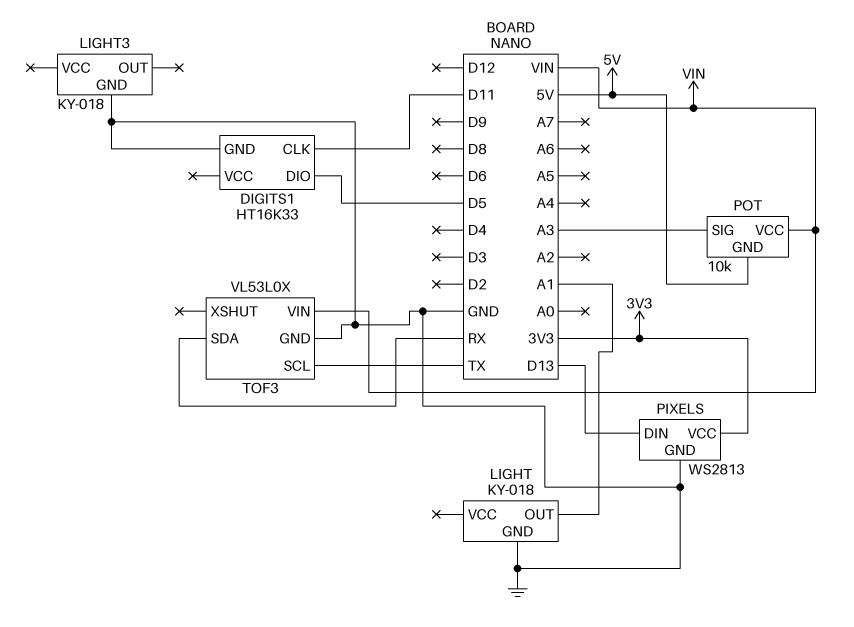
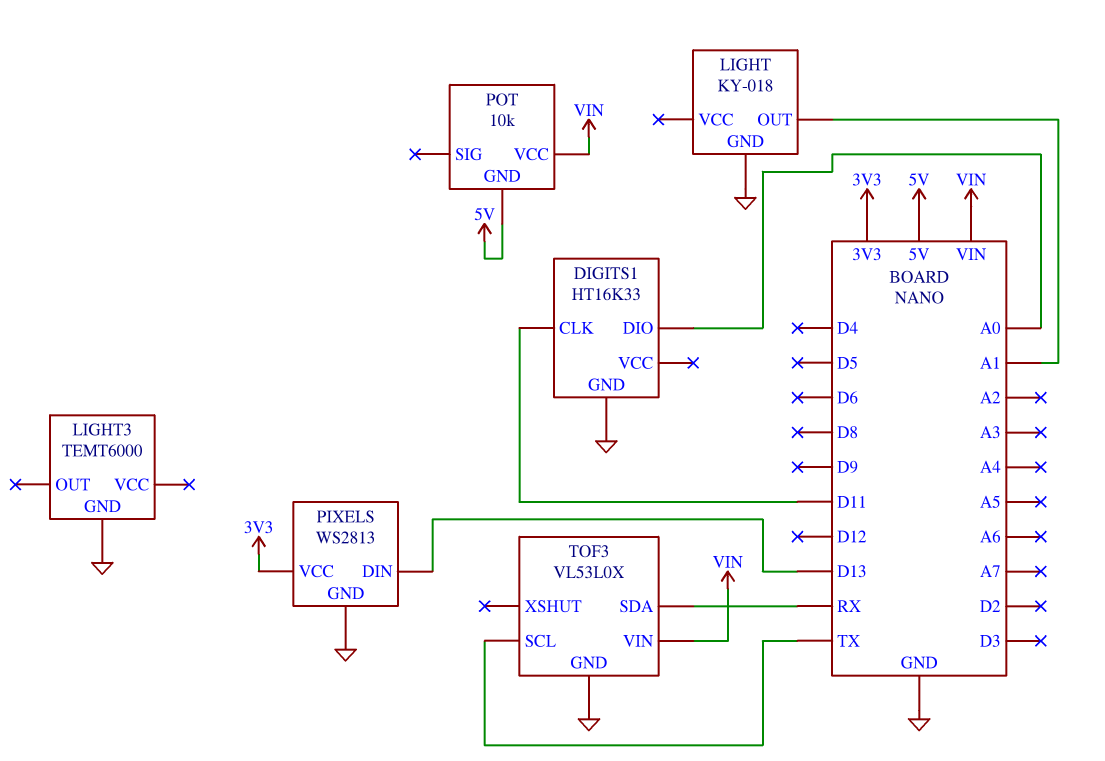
DIGITS1 pin DIO: D5 -> A0
LIGHT3: KY-018 -> TEMT6000
POT pin SIG: A3 -> none

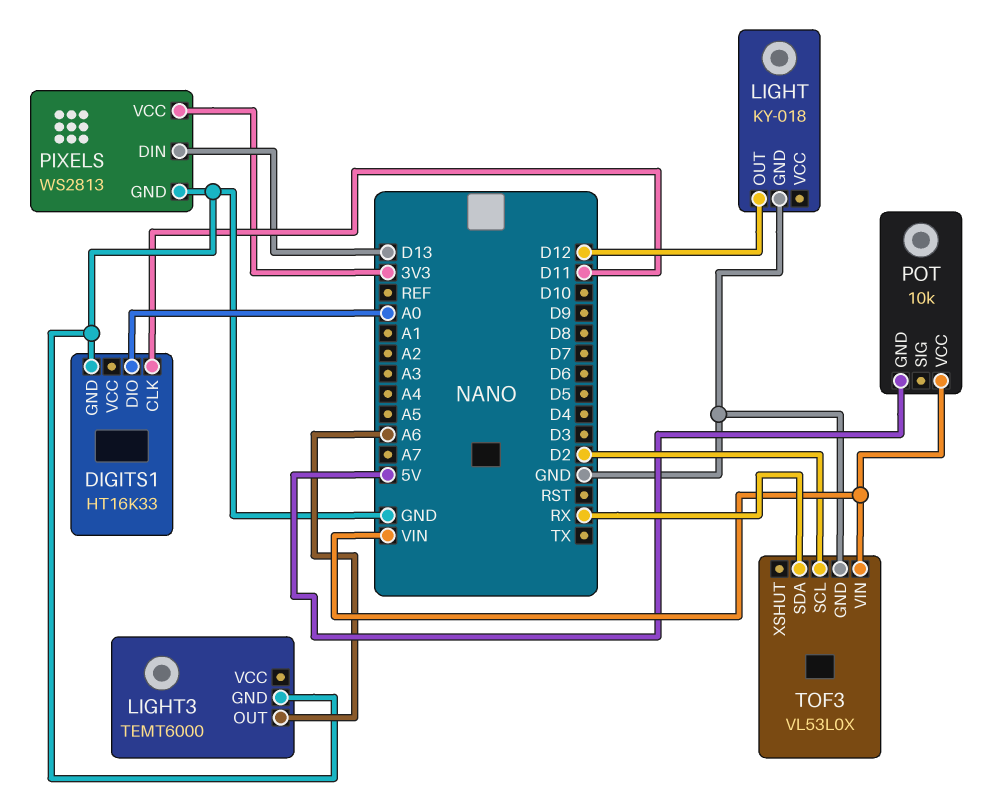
LIGHT pin OUT: A1 -> D12
LIGHT3 pin OUT: none -> A6
TOF3 pin SCL: TX -> D2

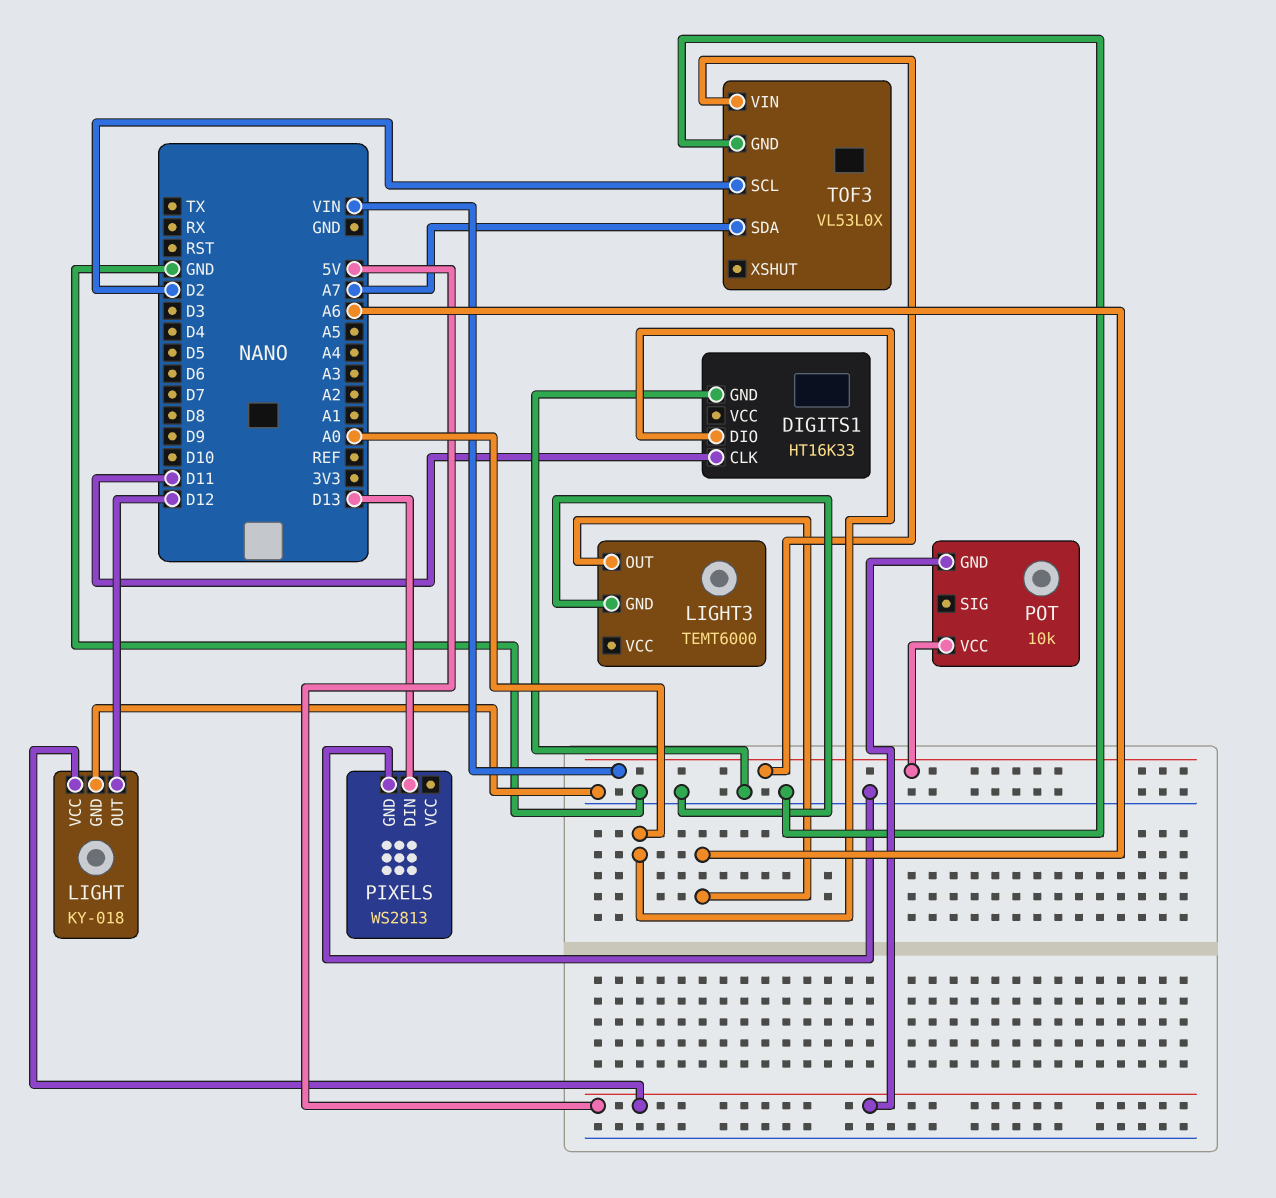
LIGHT pin VCC: none -> 5V
PIXELS pin VCC: 3V3 -> none
TOF3 pin SDA: RX -> A7

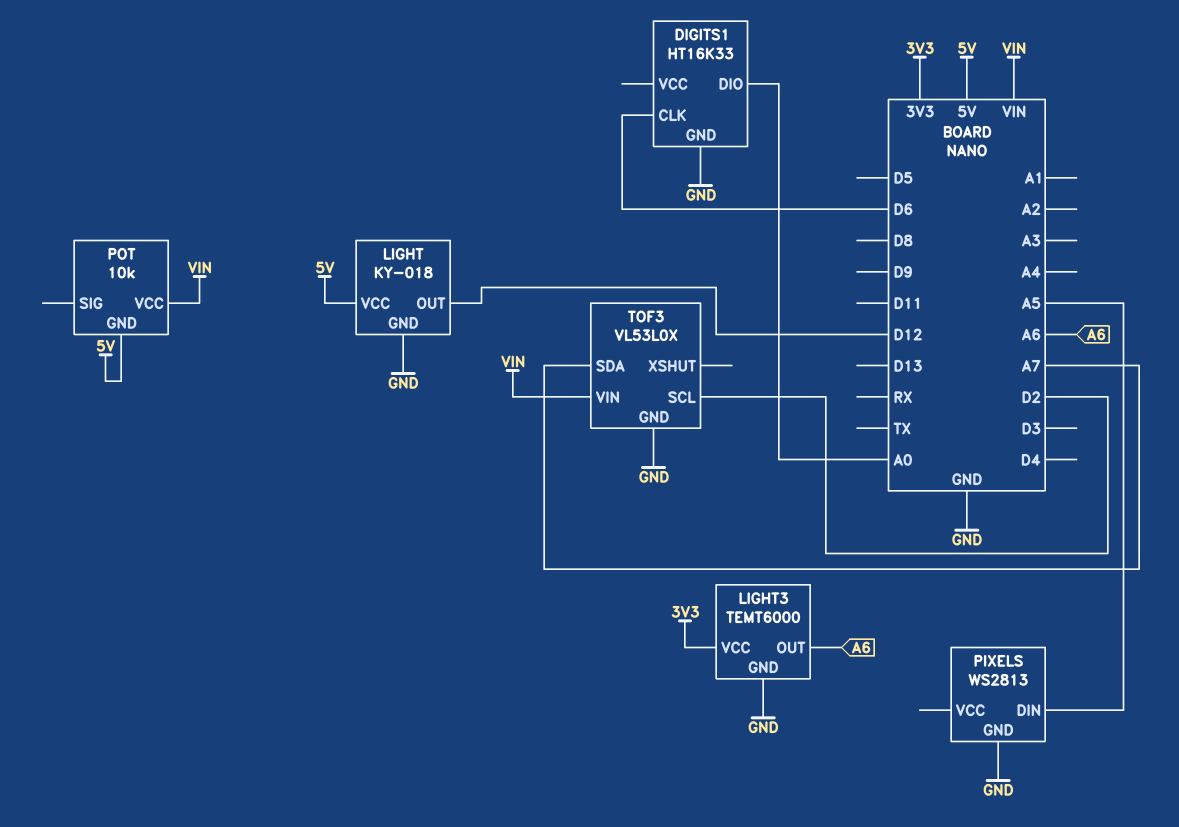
DIGITS1 pin CLK: D11 -> D6
LIGHT3 pin VCC: none -> 3V3
PIXELS pin DIN: D13 -> A5

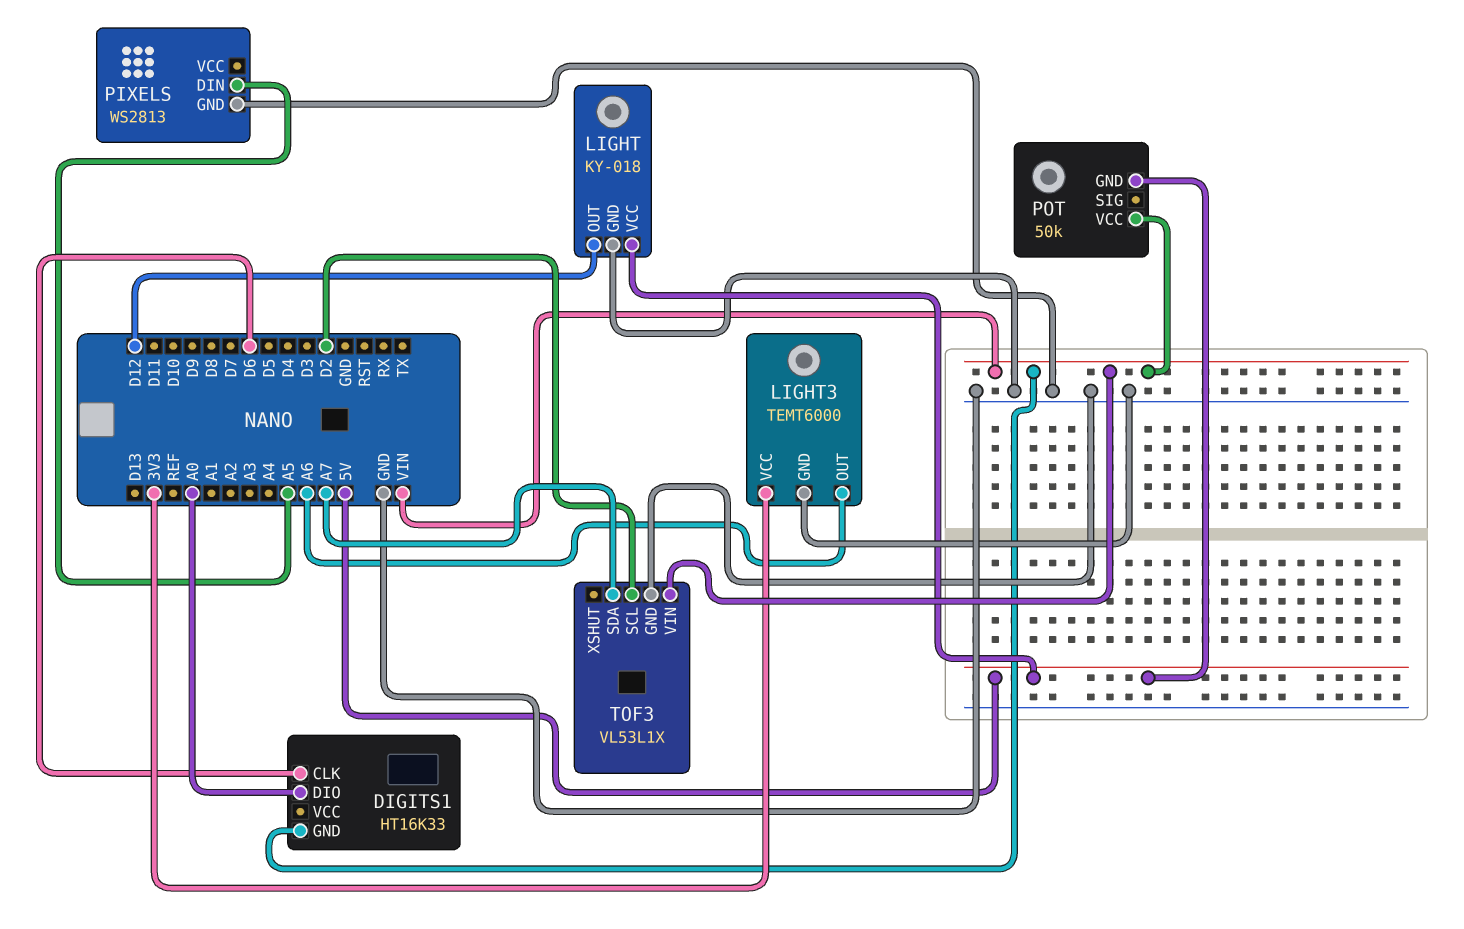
DIGITS1 pin GND: GND -> VIN
POT: 10k -> 50k
TOF3: VL53L0X -> VL53L1X

